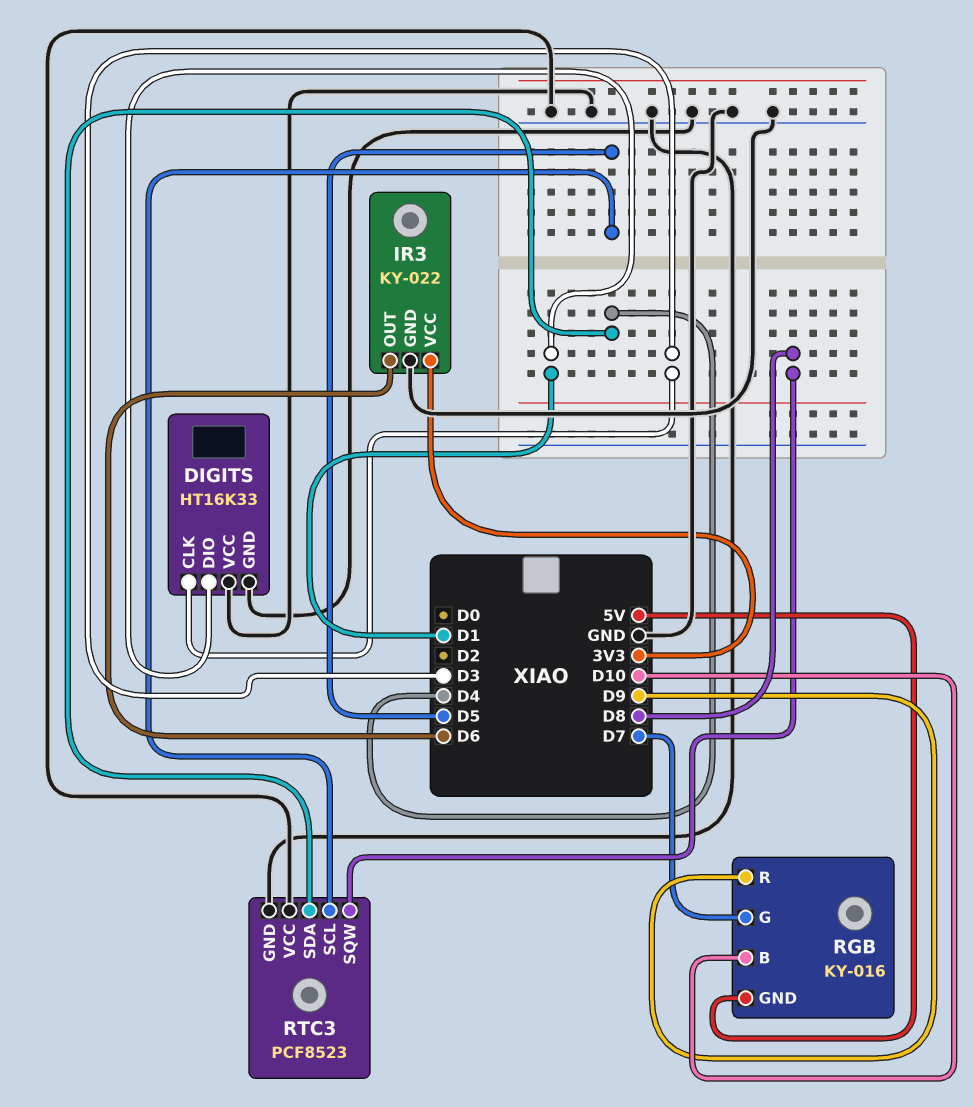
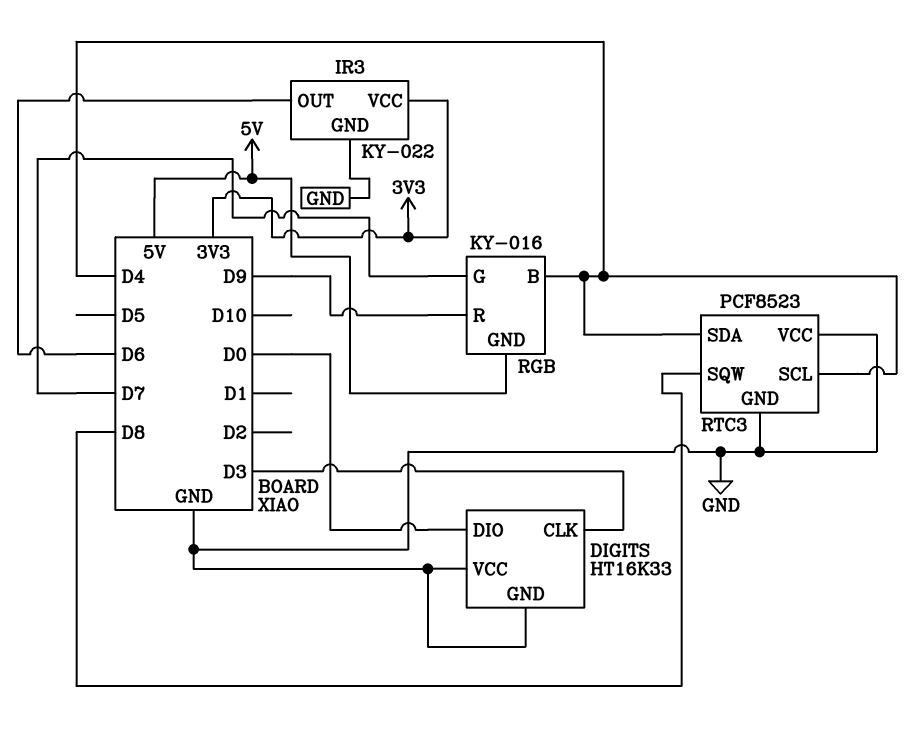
DIGITS pin DIO: D1 -> D0
RGB pin B: D10 -> D4
RTC3 pin SCL: D5 -> D4

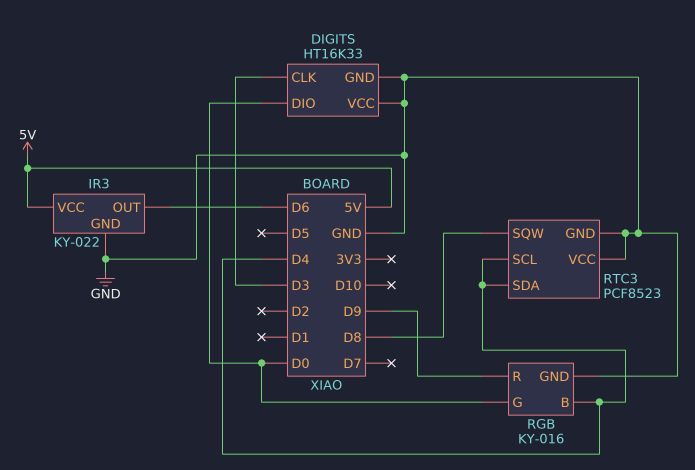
IR3 pin VCC: 3V3 -> 5V
RGB pin G: D7 -> D0
RGB pin GND: 5V -> GND

